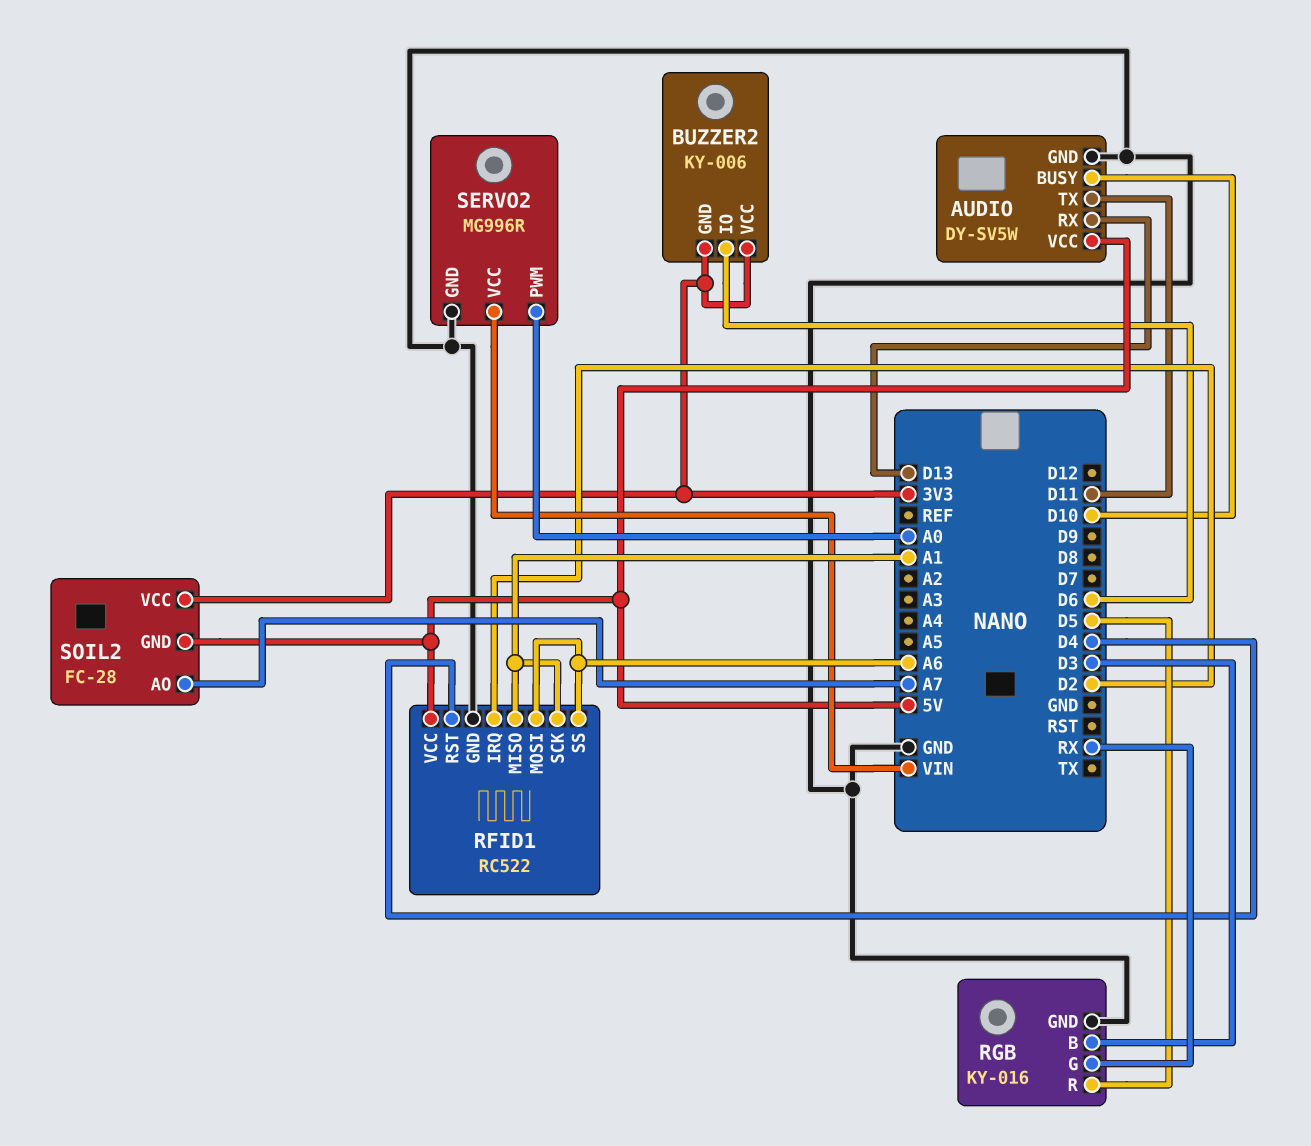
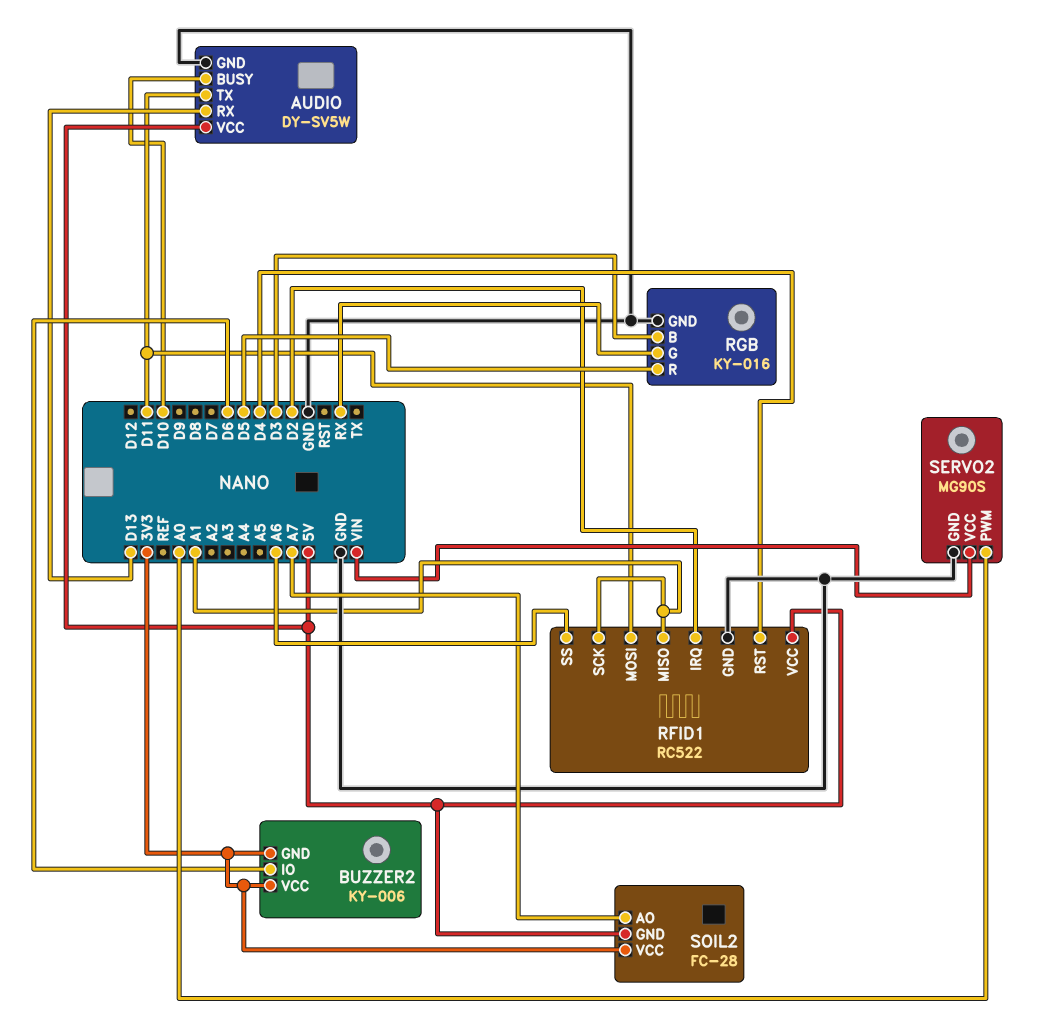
RFID1 pin MOSI: A6 -> D11
SERVO2: MG996R -> MG90S

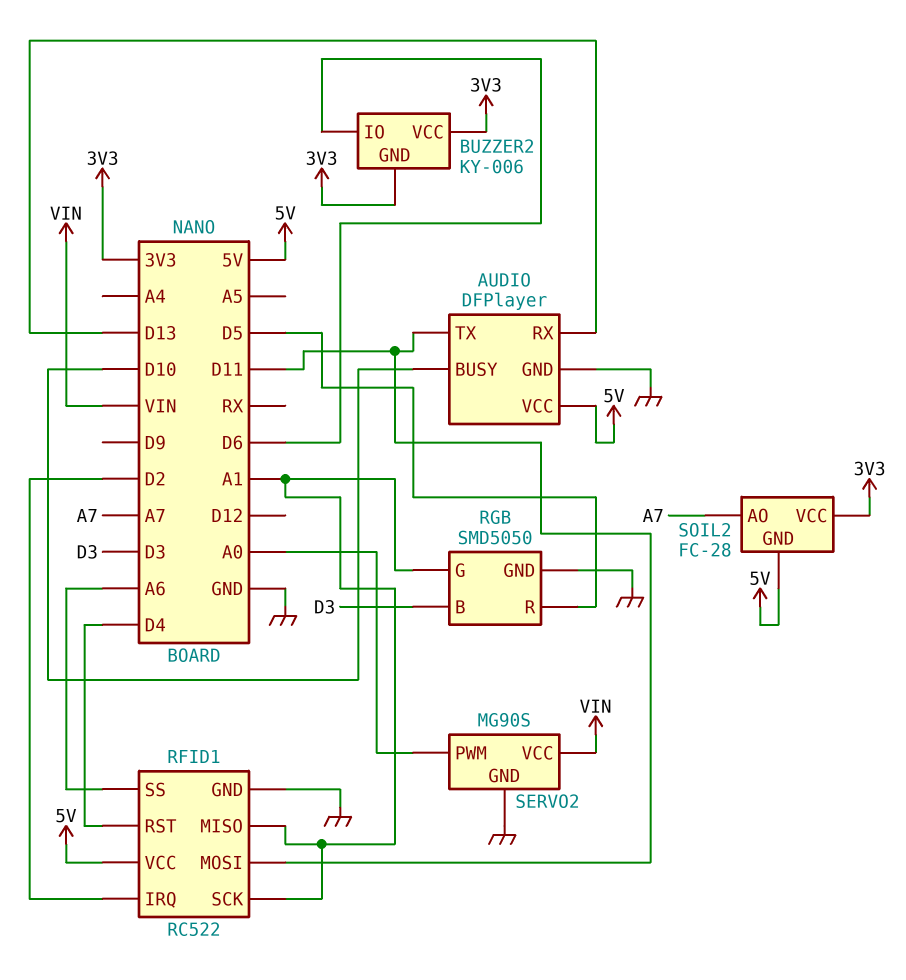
AUDIO: DY-SV5W -> DFPlayer
RGB: KY-016 -> SMD5050
RGB pin G: RX -> A1

